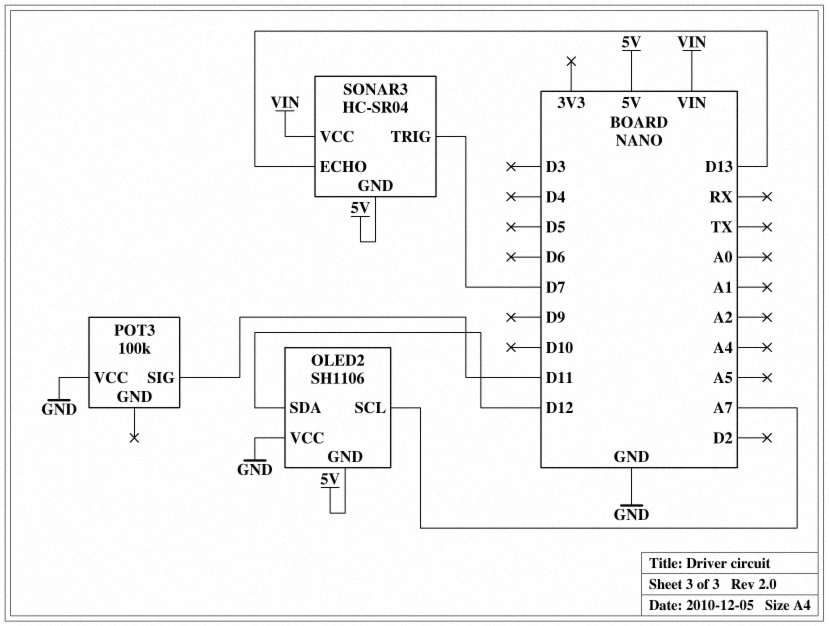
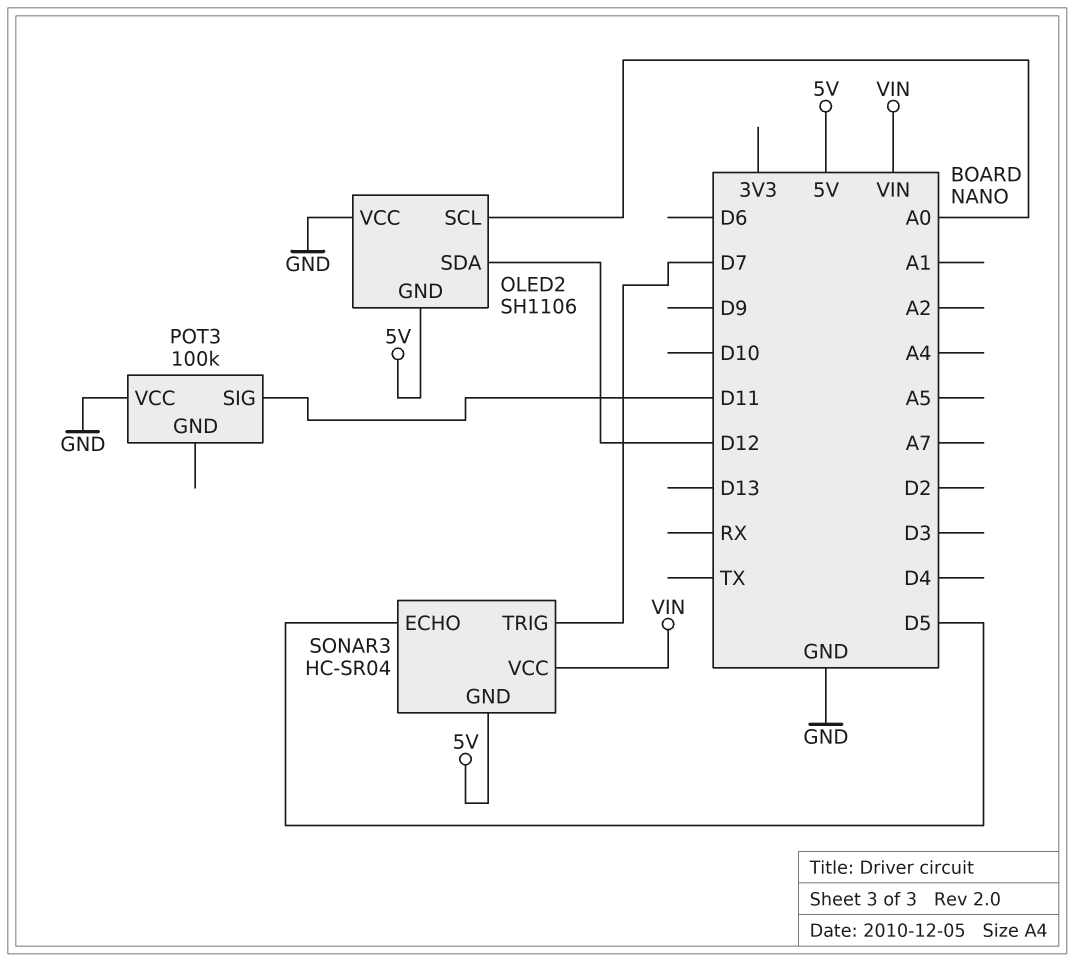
OLED2 pin SCL: A7 -> A0
SONAR3 pin ECHO: D13 -> D5

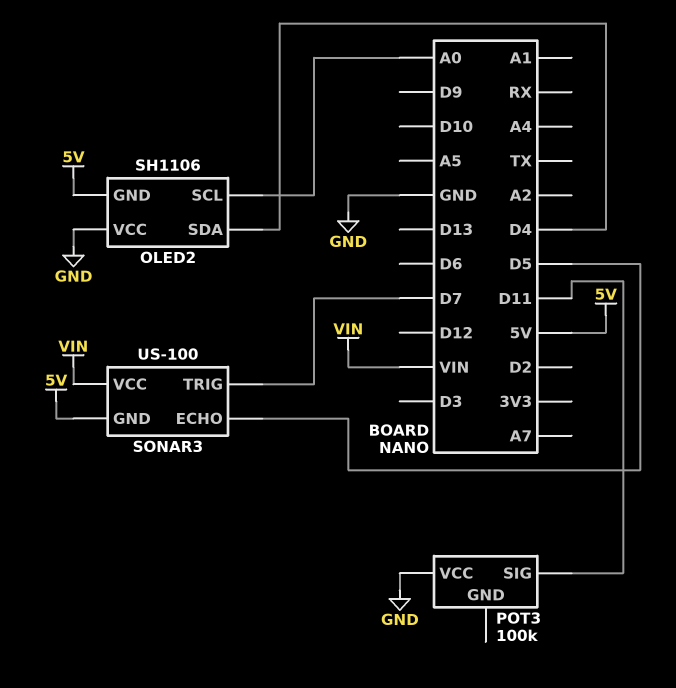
OLED2 pin SDA: D12 -> D4
SONAR3: HC-SR04 -> US-100

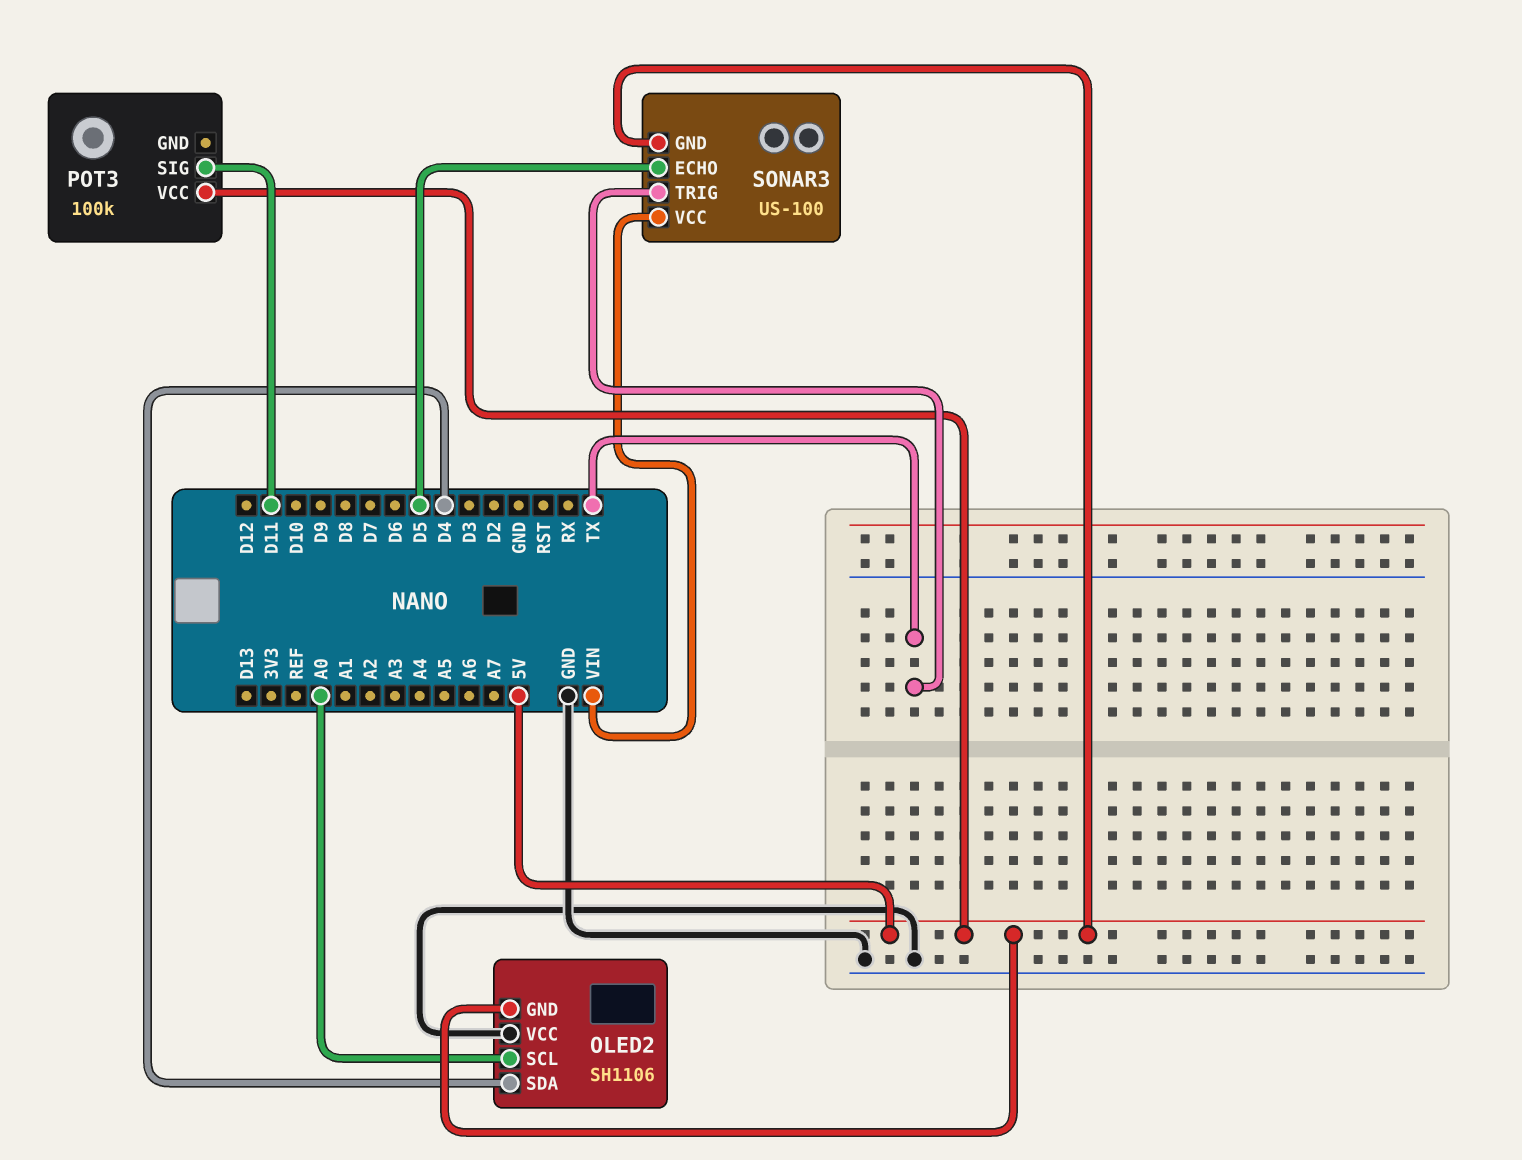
POT3 pin VCC: GND -> 5V
SONAR3 pin TRIG: D7 -> TX

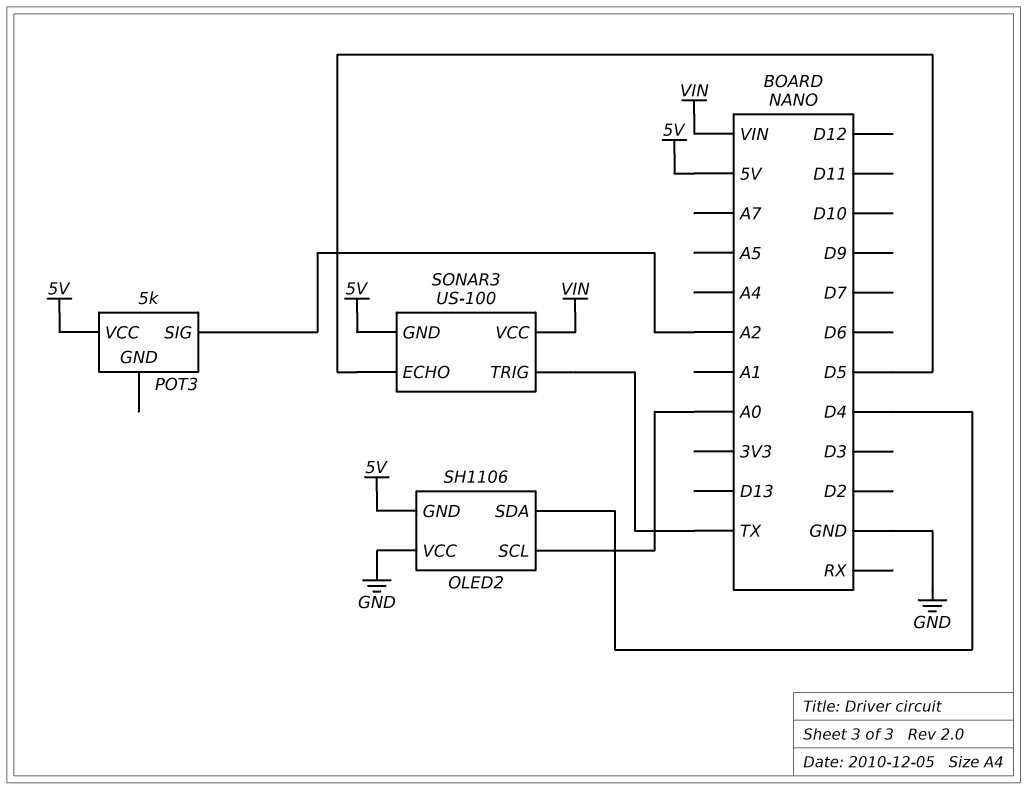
POT3: 100k -> 5k
POT3 pin SIG: D11 -> A2

